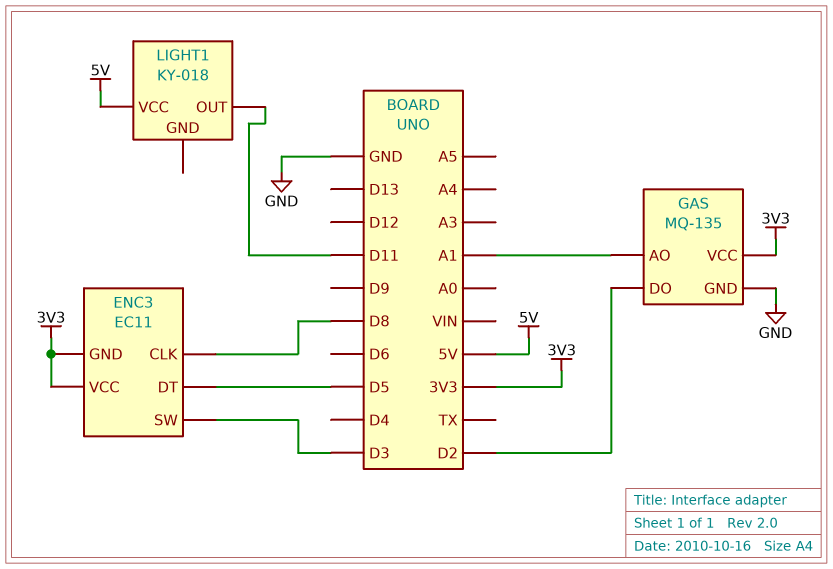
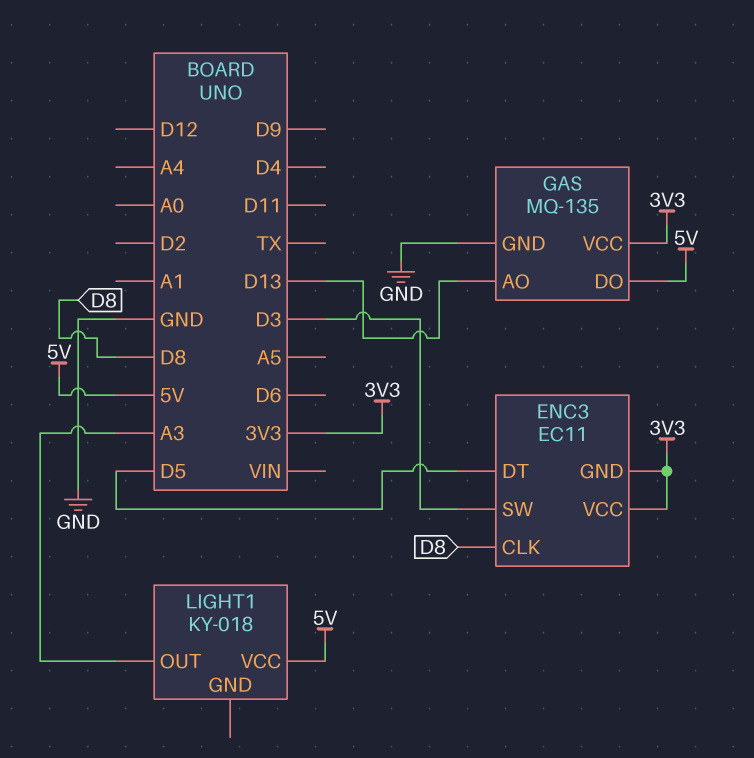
GAS pin AO: A1 -> D13
GAS pin DO: D2 -> 5V
LIGHT1 pin OUT: D11 -> A3

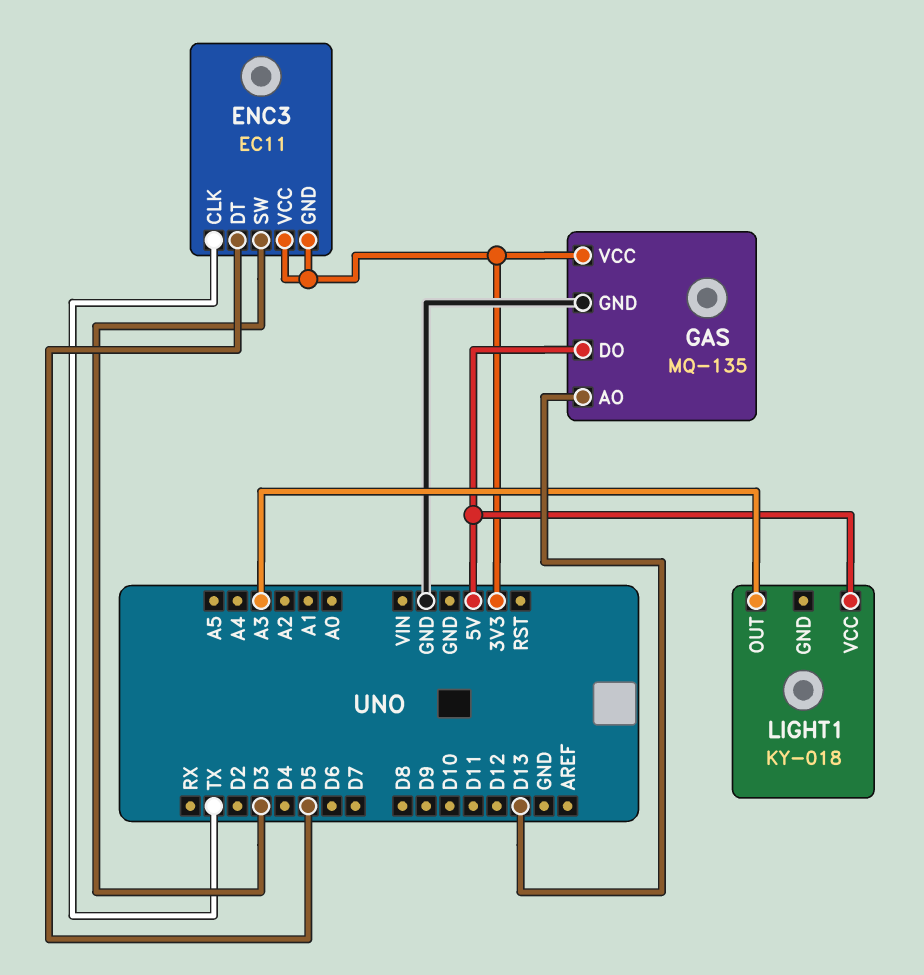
ENC3 pin CLK: D8 -> TX

